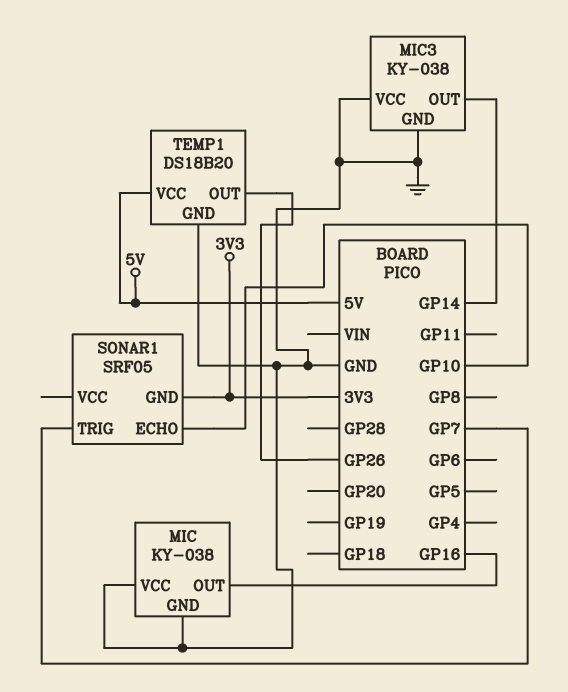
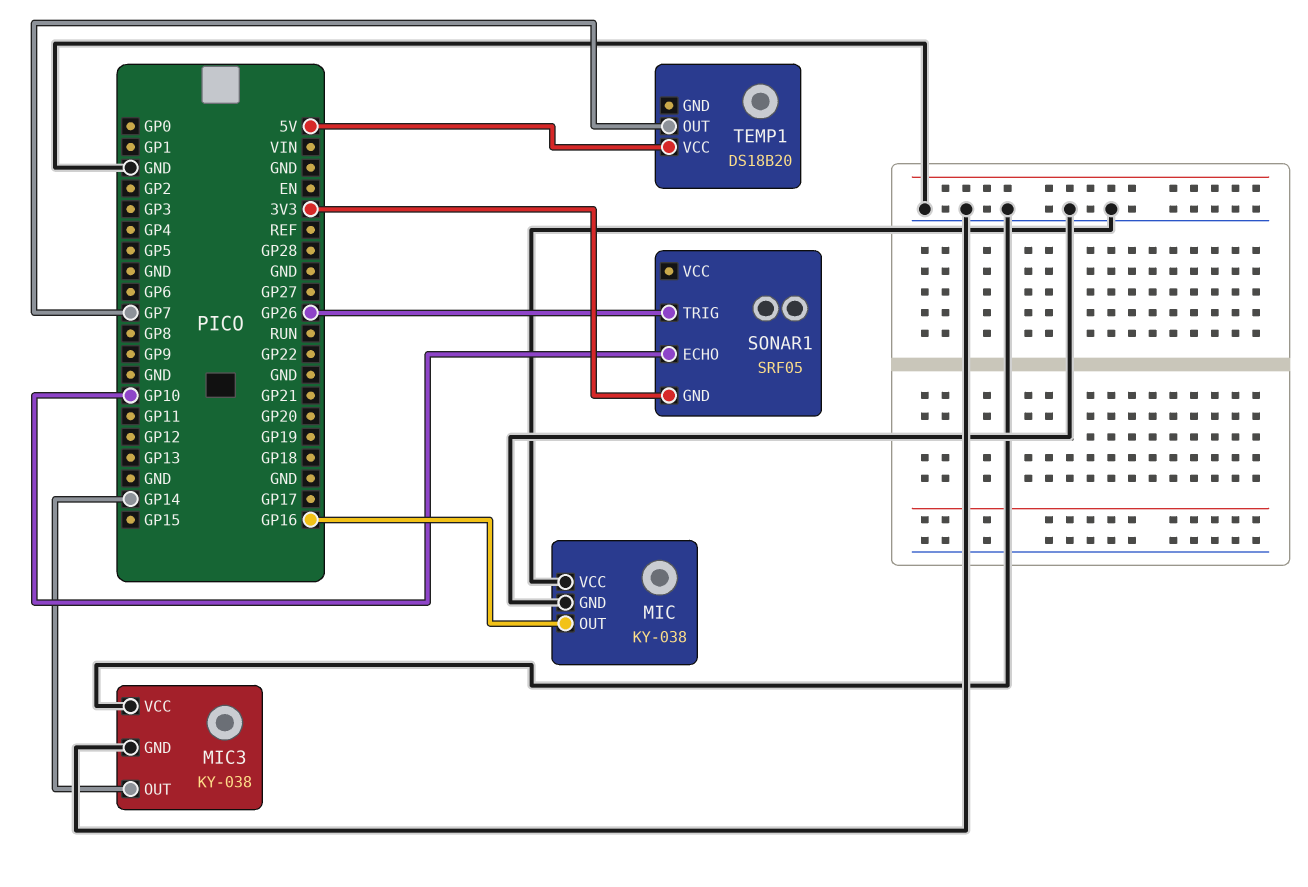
SONAR1 pin TRIG: GP7 -> GP26
TEMP1 pin GND: GND -> none
TEMP1 pin OUT: GP26 -> GP7

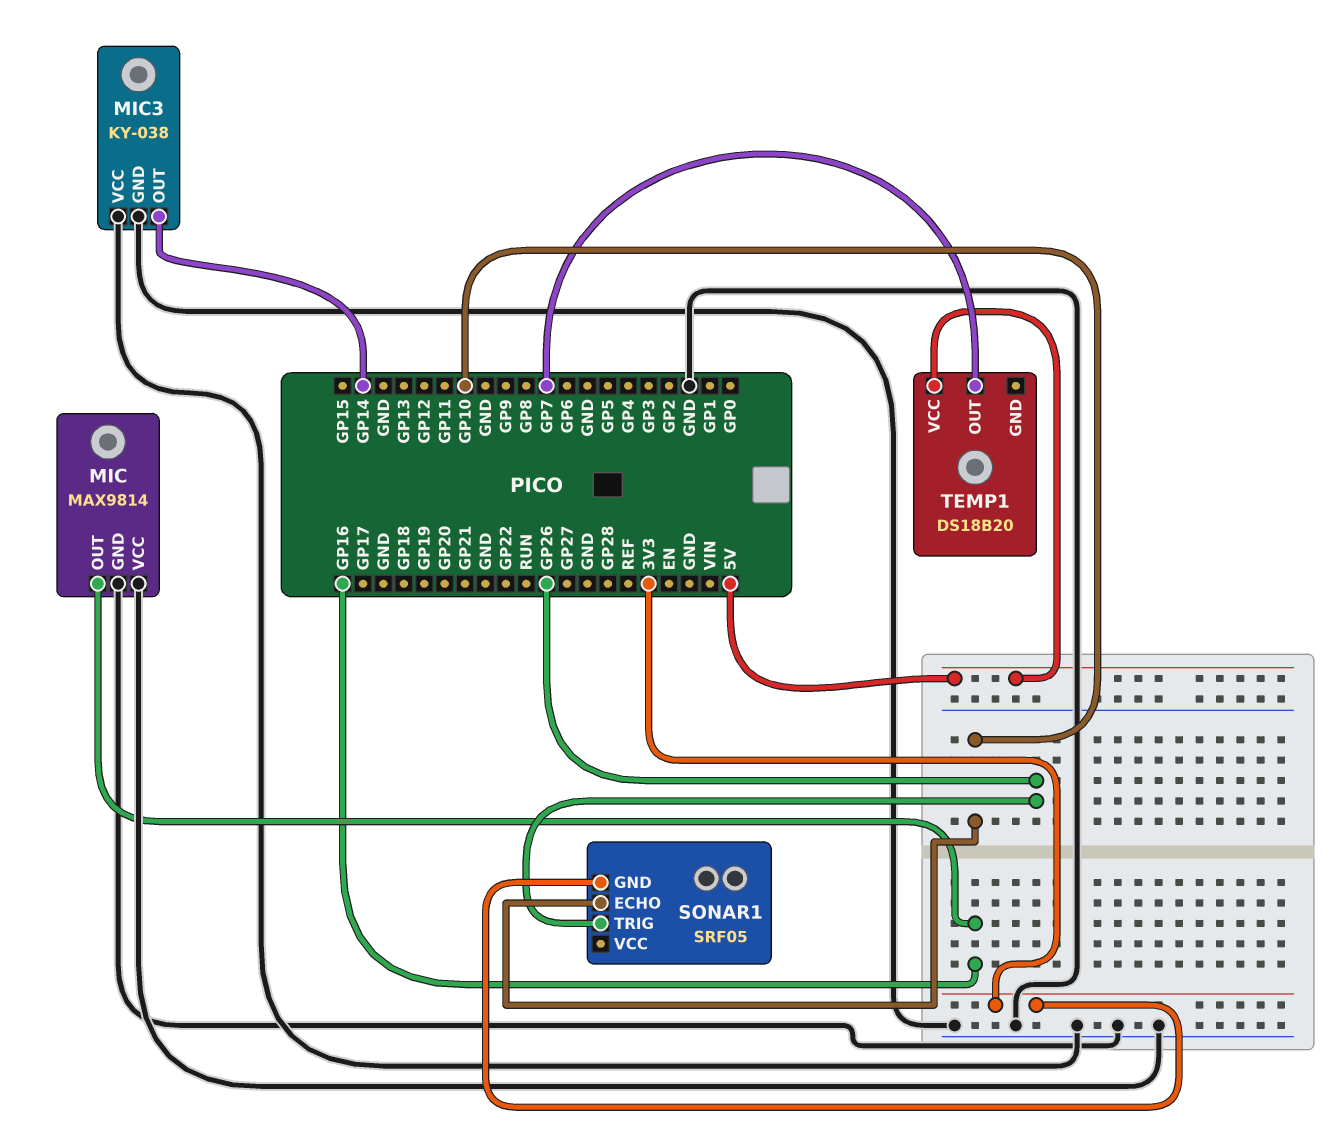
MIC: KY-038 -> MAX9814

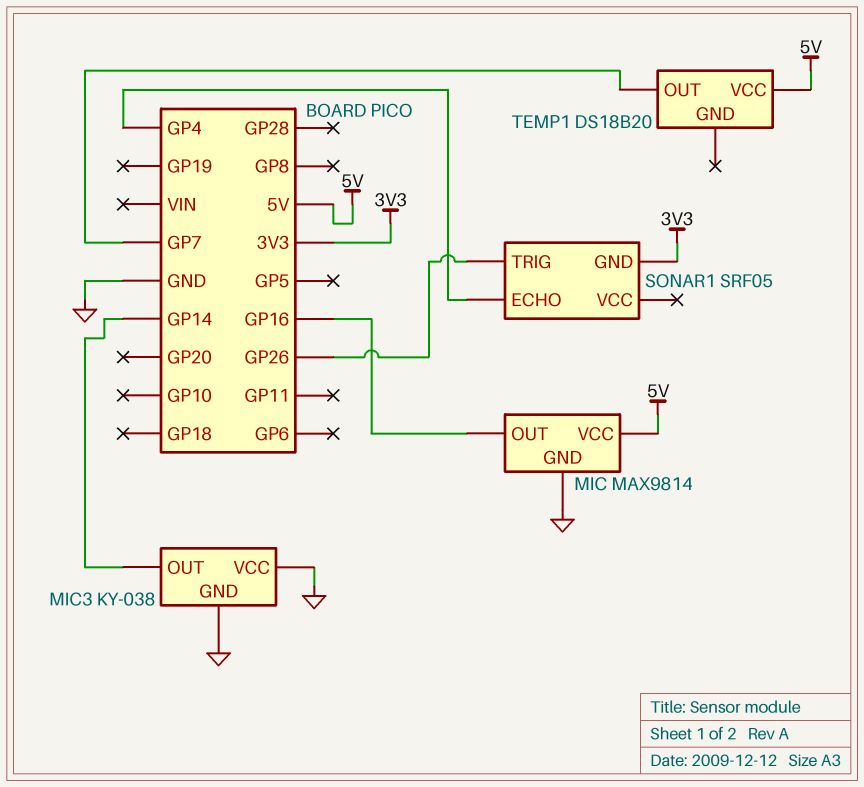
MIC pin VCC: GND -> 5V
SONAR1 pin ECHO: GP10 -> GP4

